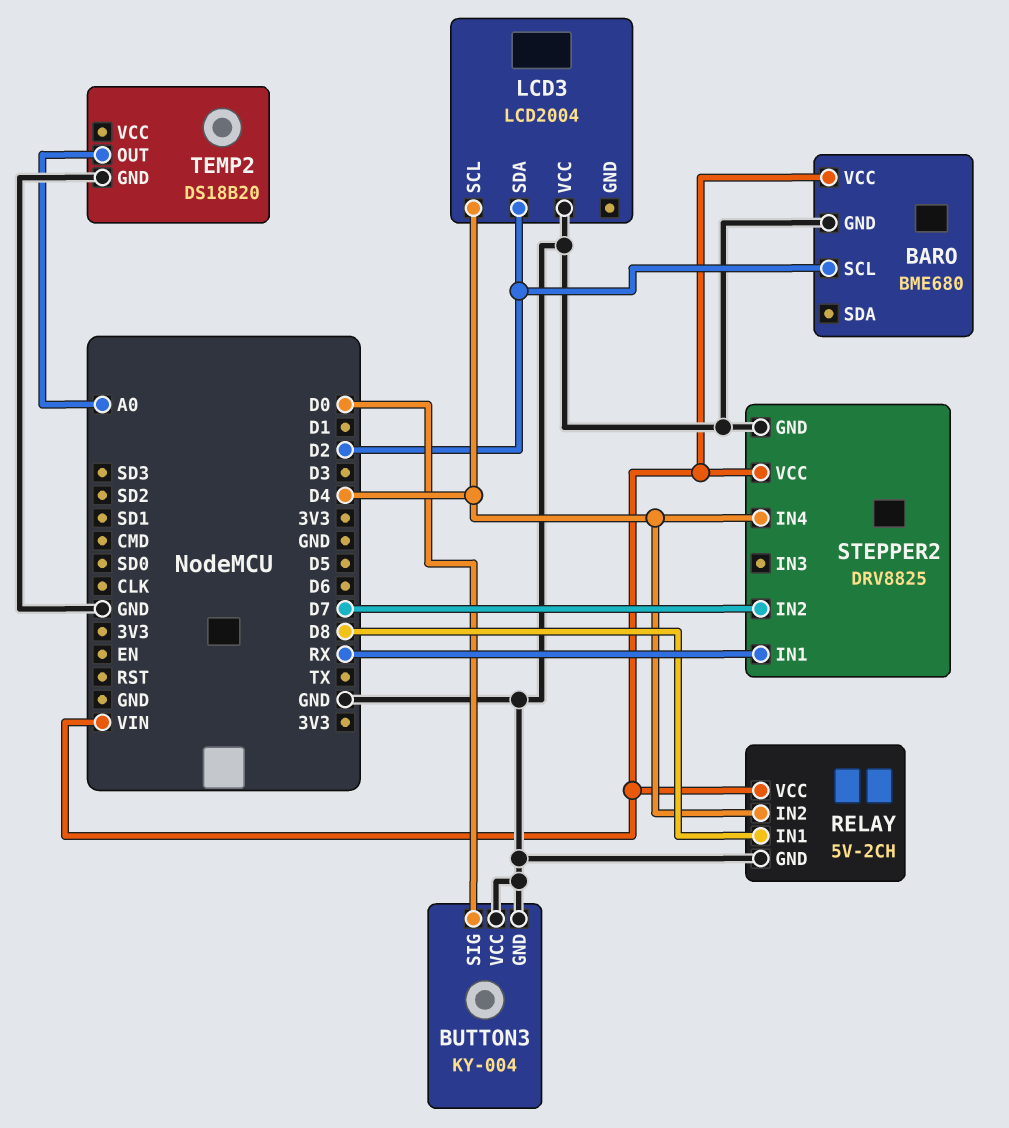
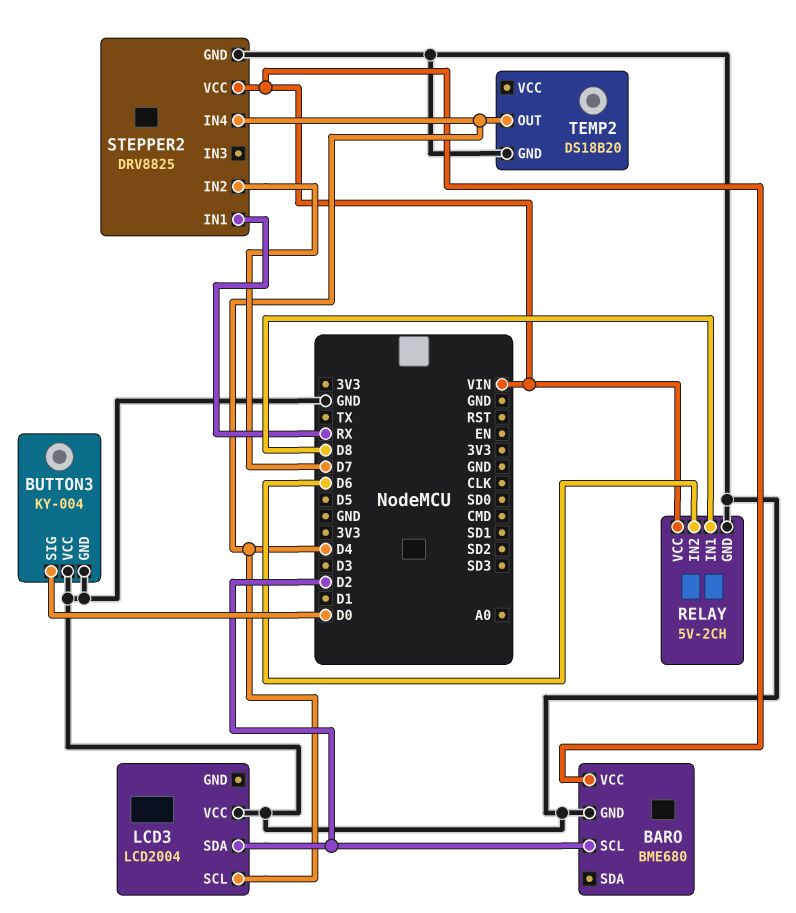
RELAY pin IN2: D4 -> D6
TEMP2 pin OUT: A0 -> D4

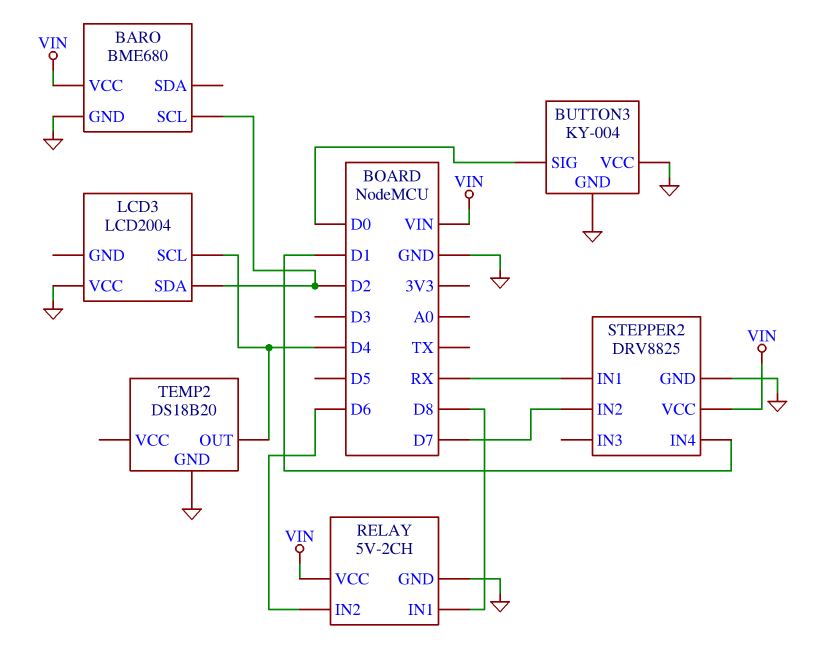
STEPPER2 pin IN4: D4 -> D1

